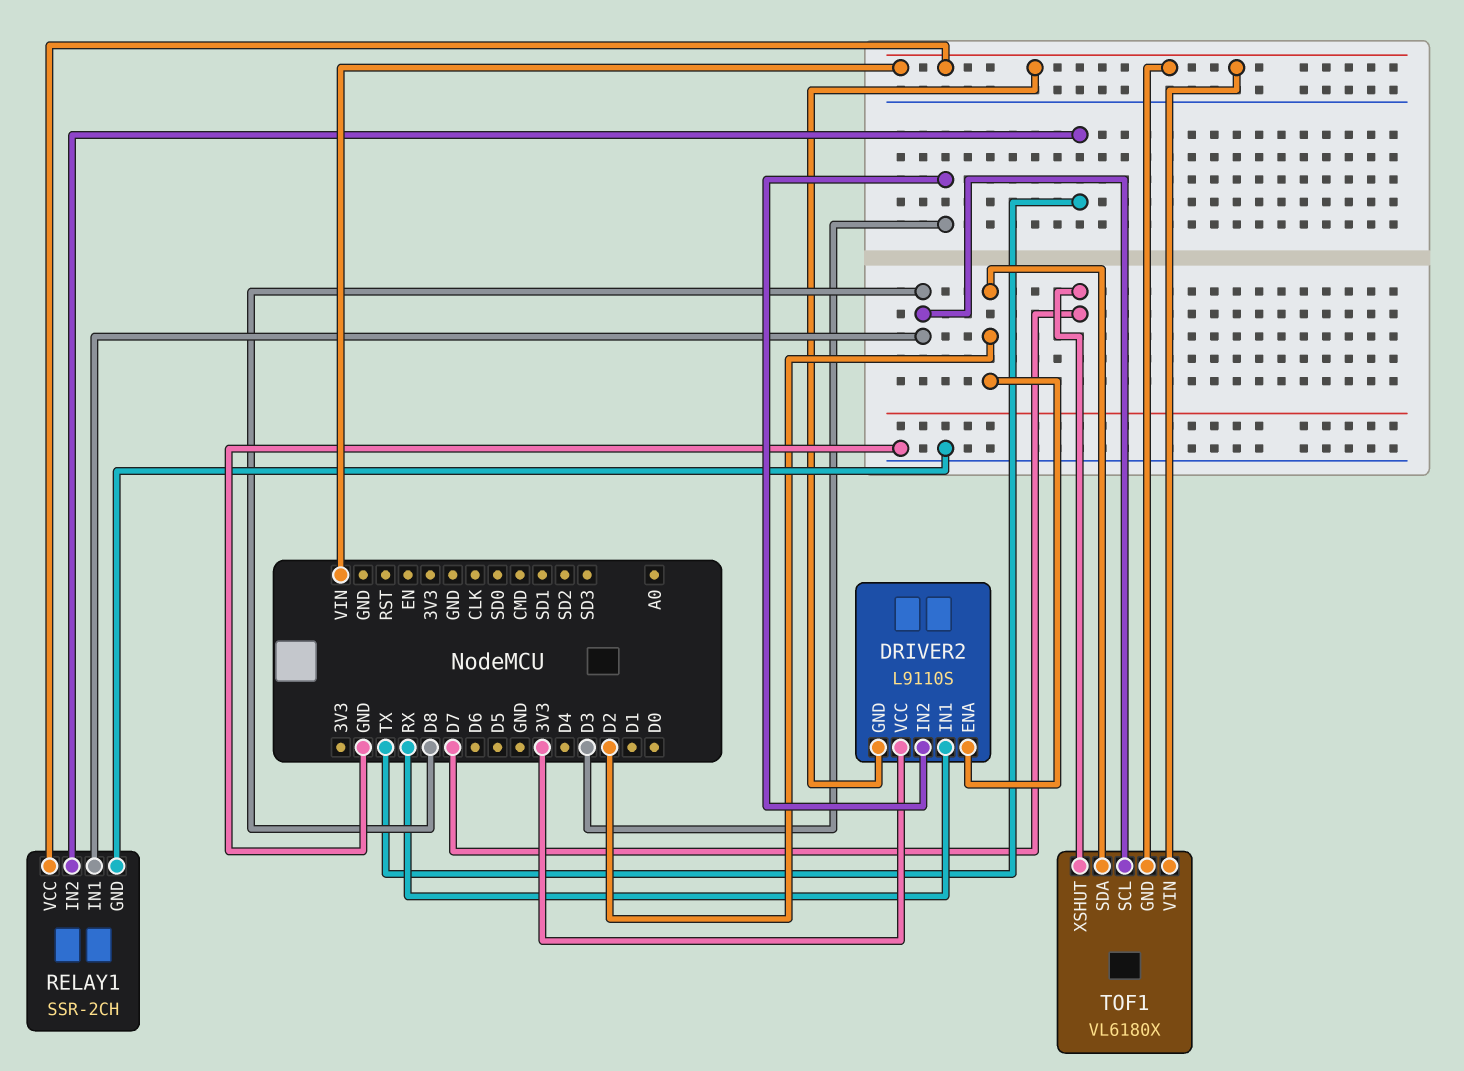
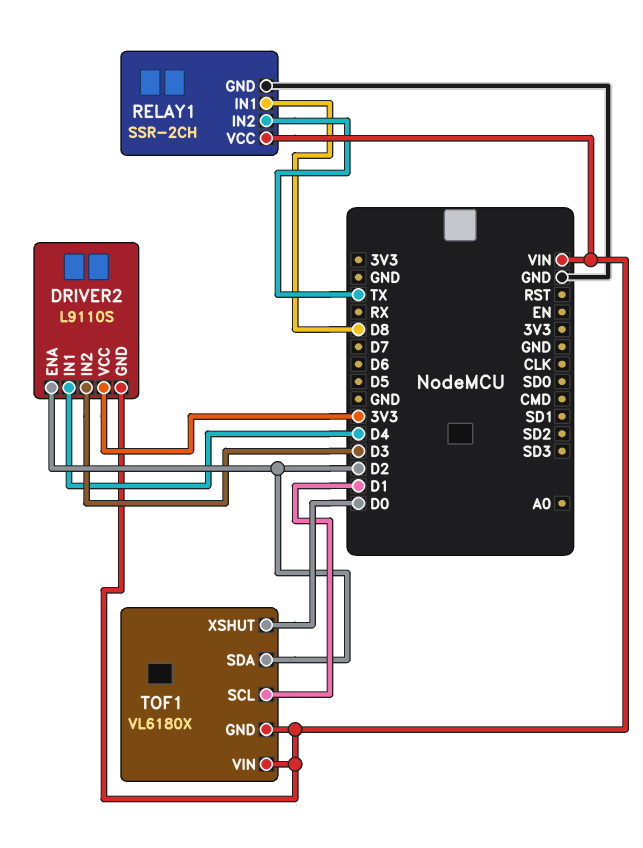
DRIVER2 pin IN1: RX -> D4
TOF1 pin SCL: D8 -> D1
TOF1 pin XSHUT: D7 -> D0

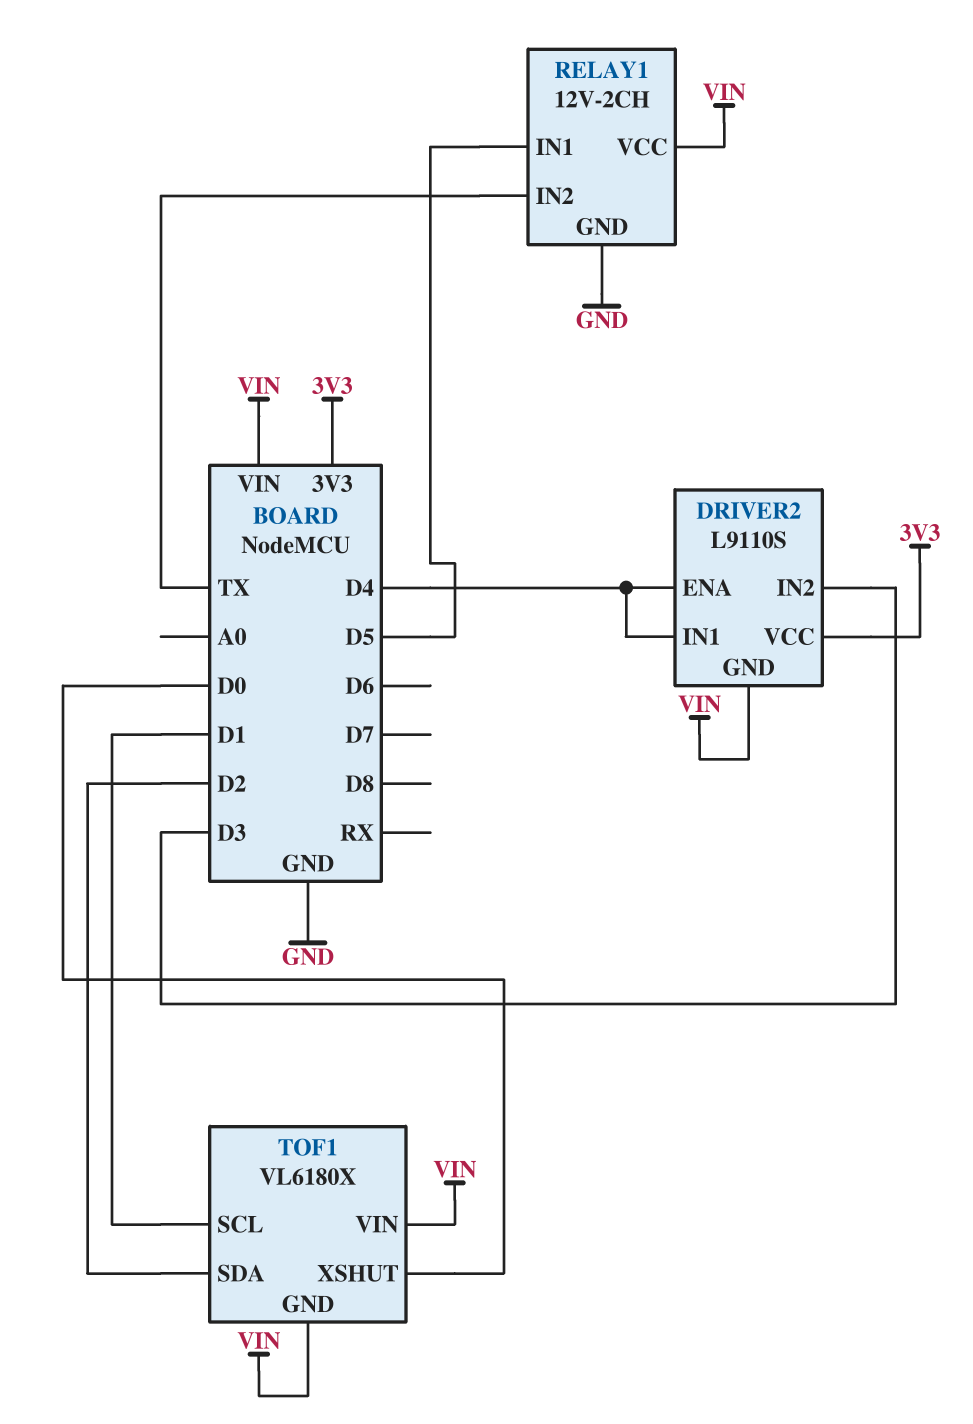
DRIVER2 pin ENA: D2 -> D4
RELAY1: SSR-2CH -> 12V-2CH
RELAY1 pin IN1: D8 -> D5

